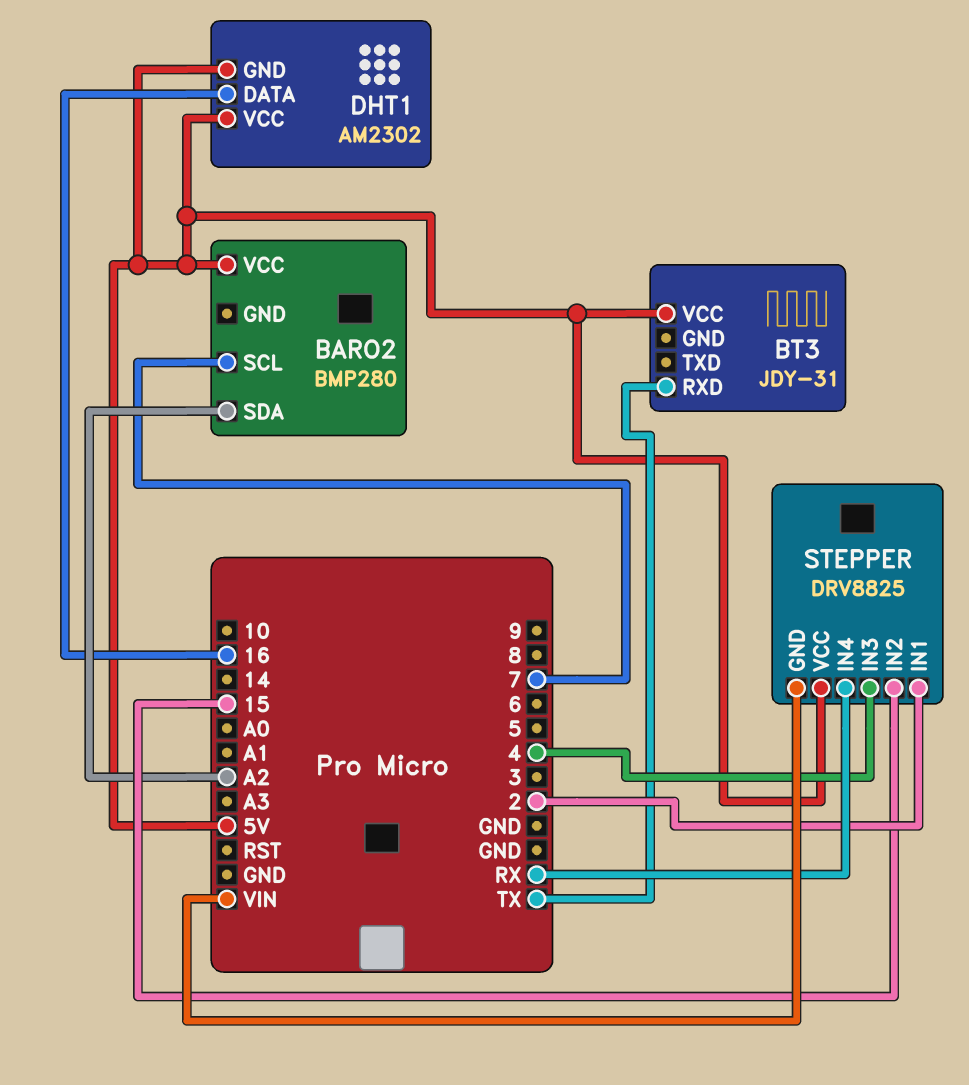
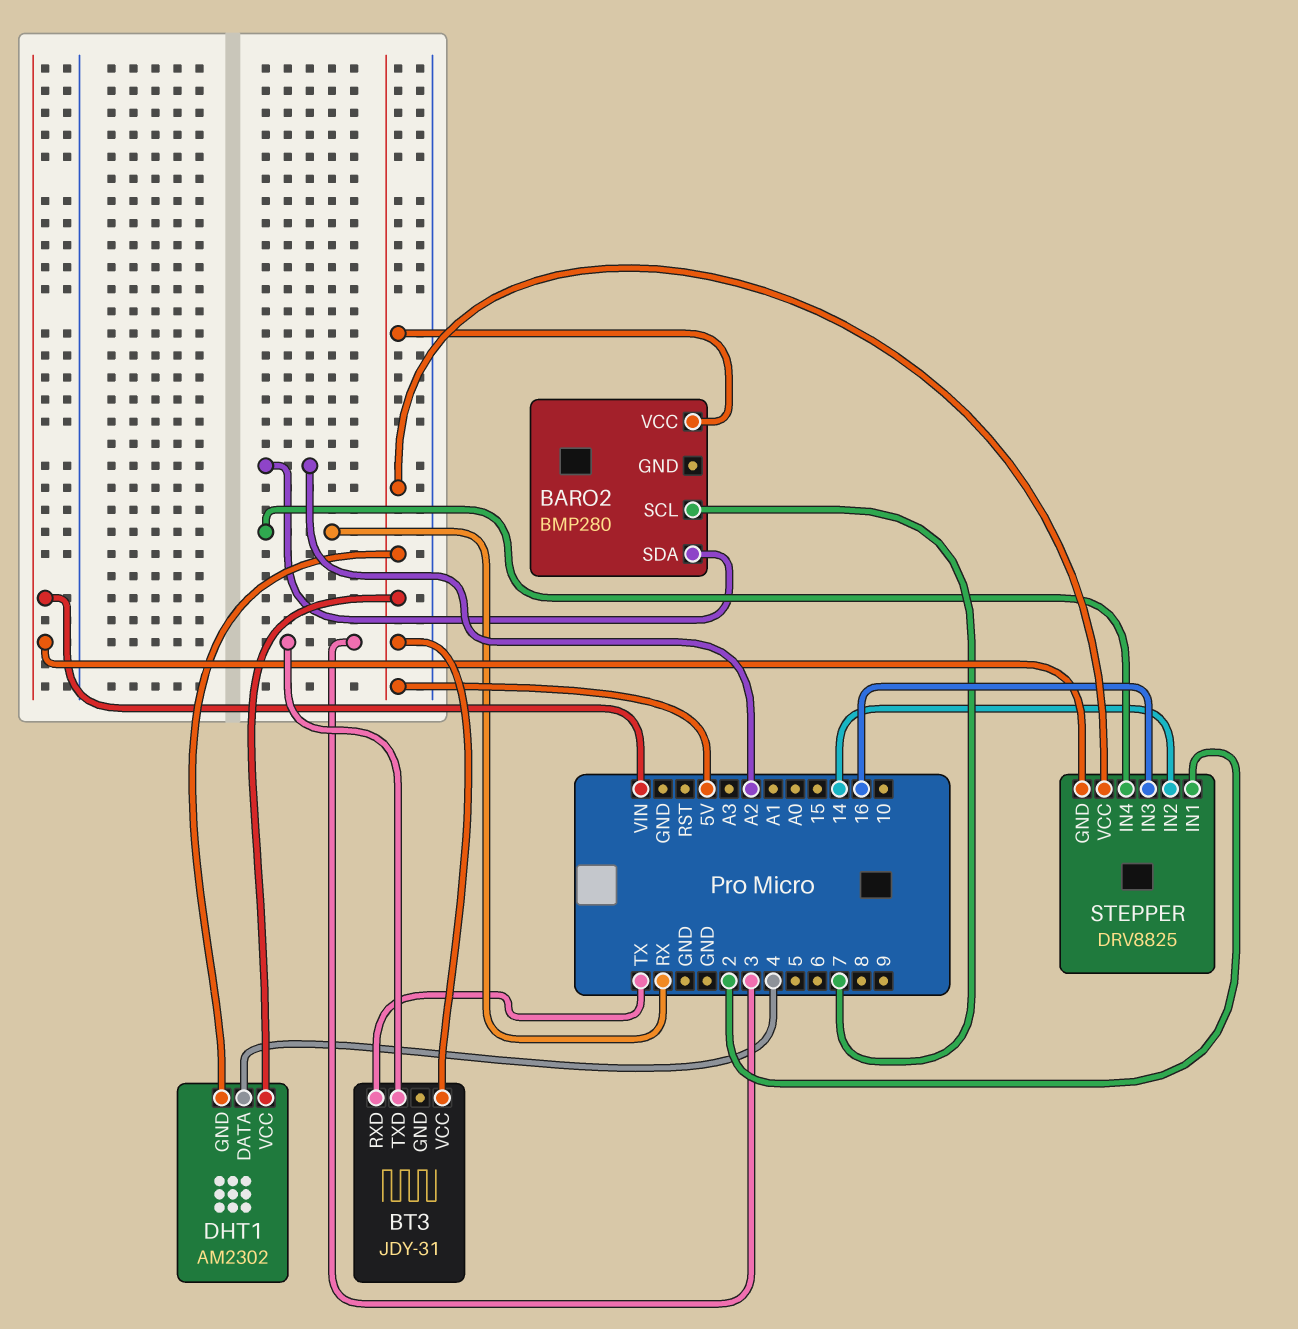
BT3 pin TXD: none -> 3
DHT1 pin DATA: 16 -> 4
STEPPER pin IN2: 15 -> 14
STEPPER pin IN3: 4 -> 16

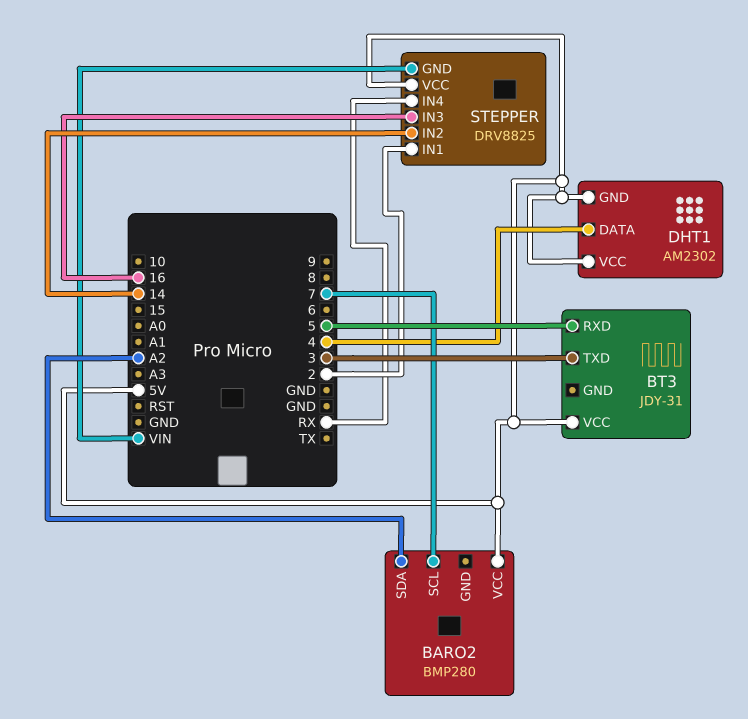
BT3 pin RXD: TX -> 5

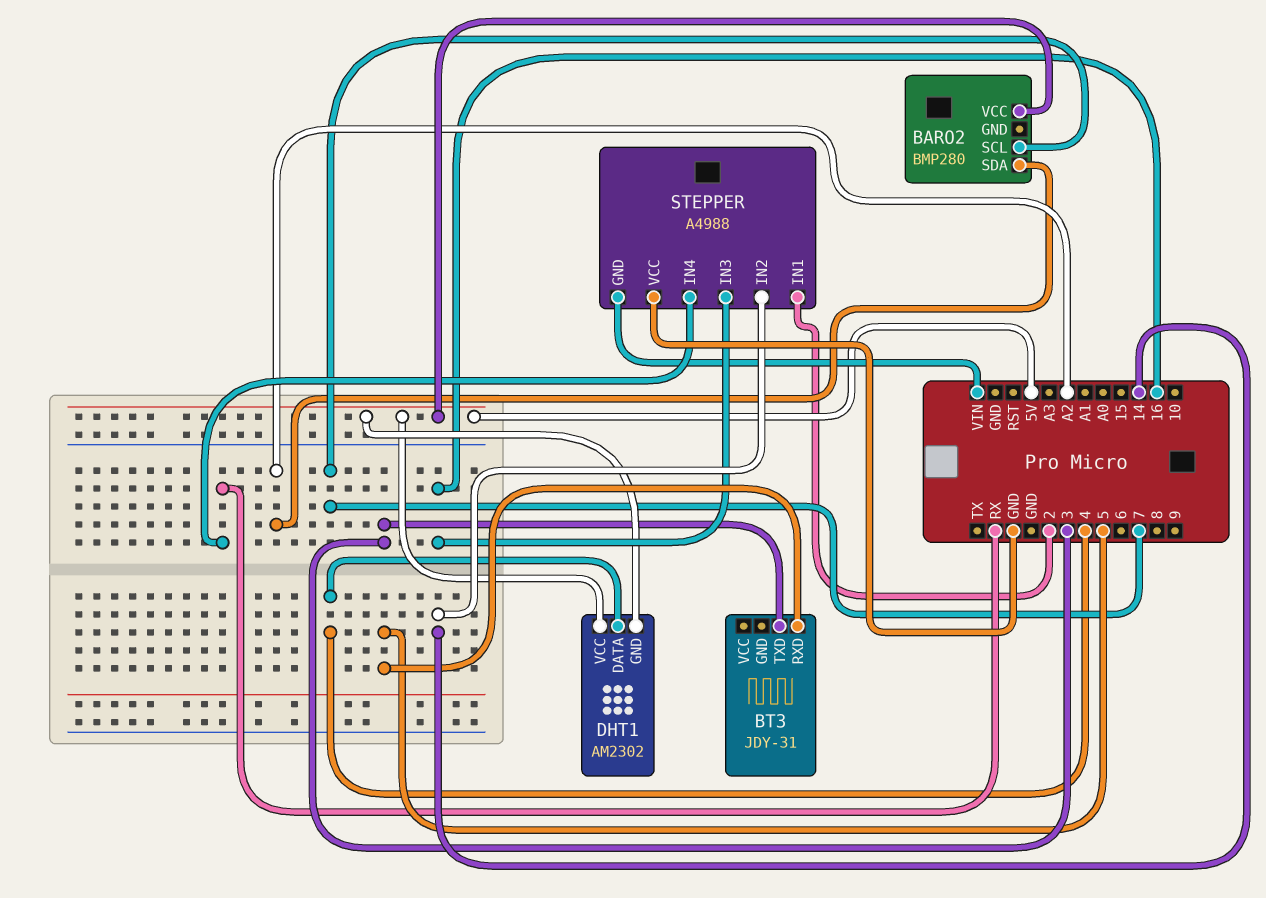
BT3 pin VCC: 5V -> none
STEPPER: DRV8825 -> A4988
STEPPER pin VCC: 5V -> GND

